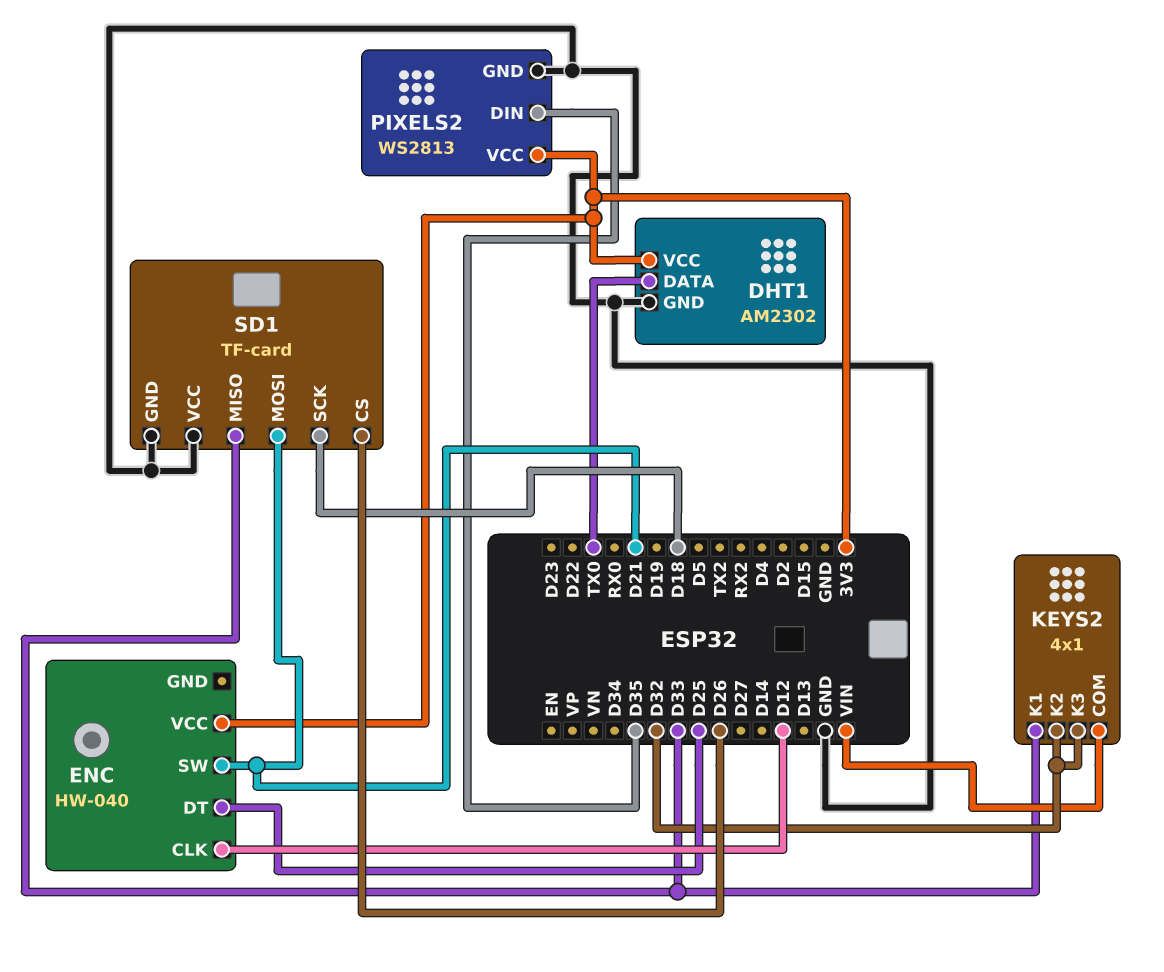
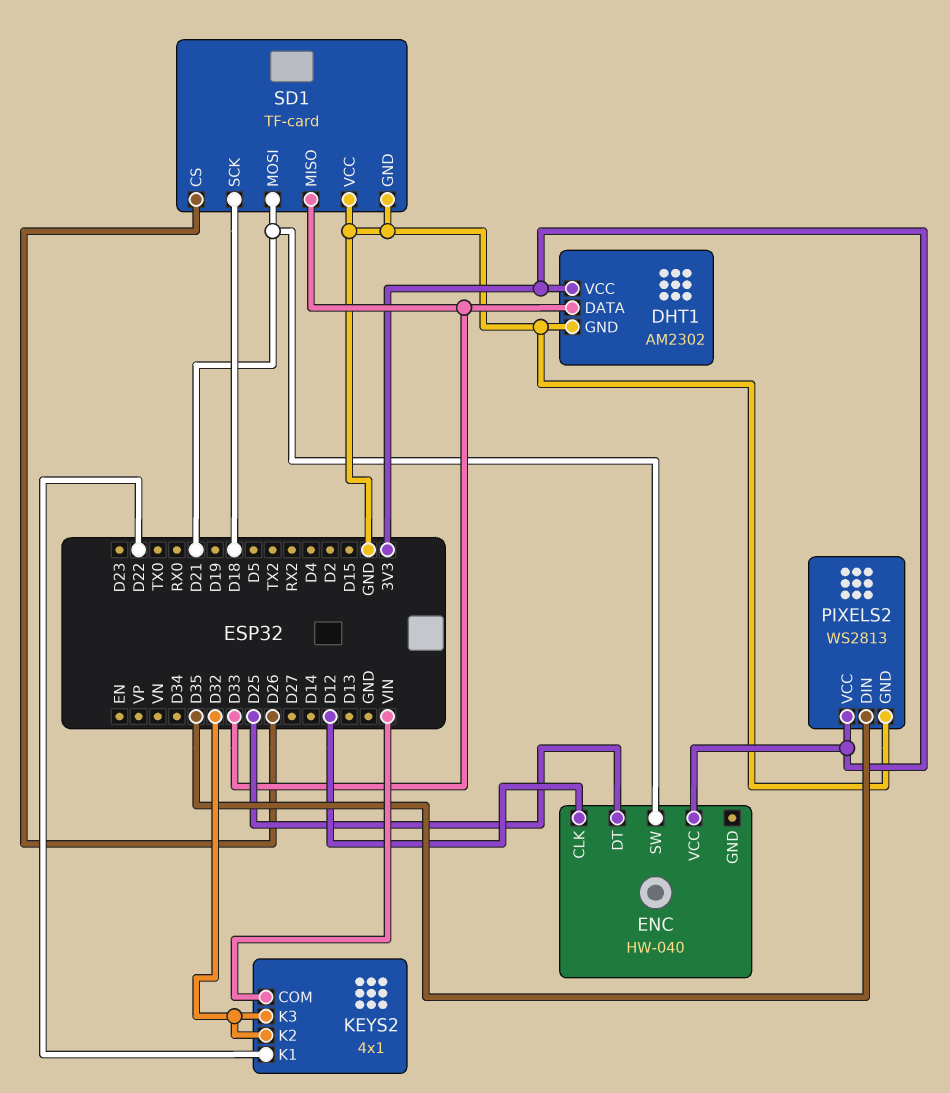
DHT1 pin DATA: TX0 -> D33
KEYS2 pin K1: D33 -> D22

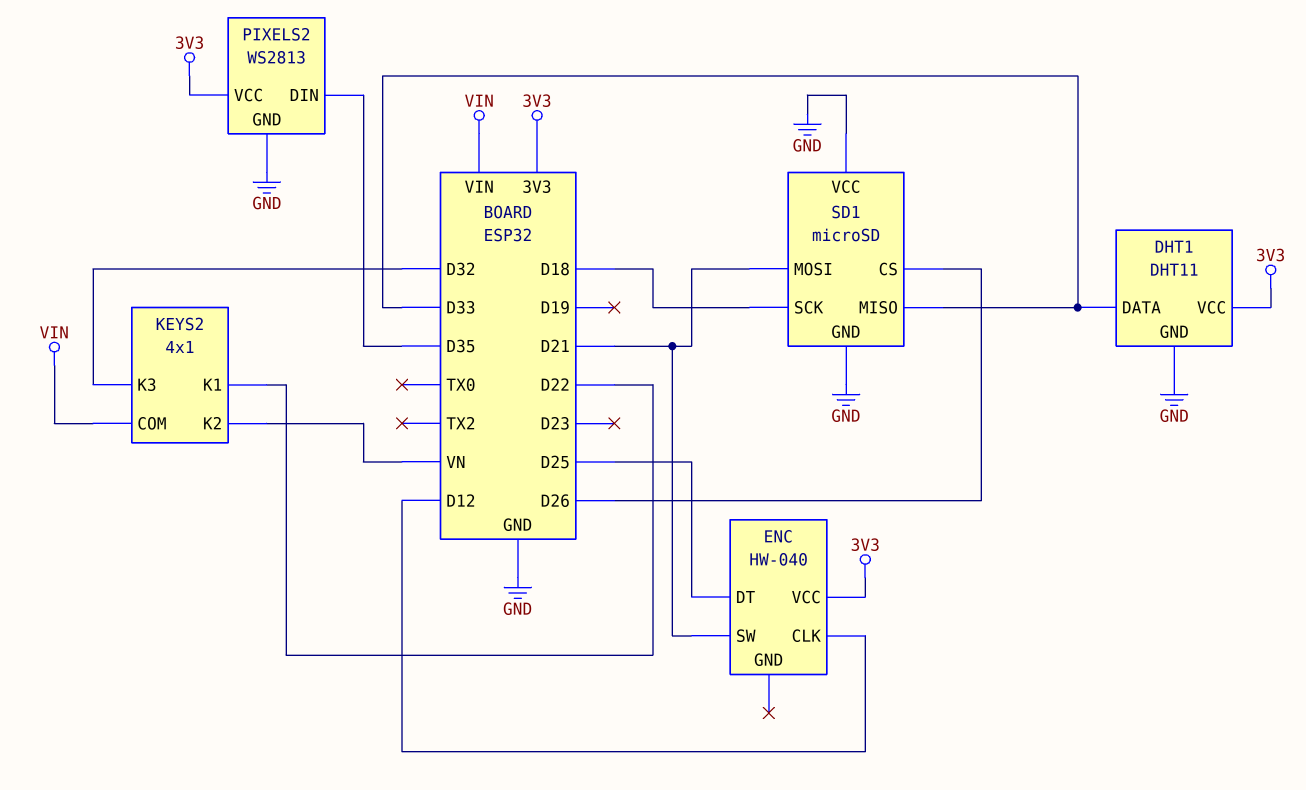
DHT1: AM2302 -> DHT11
KEYS2 pin K2: D32 -> VN
SD1: TF-card -> microSD

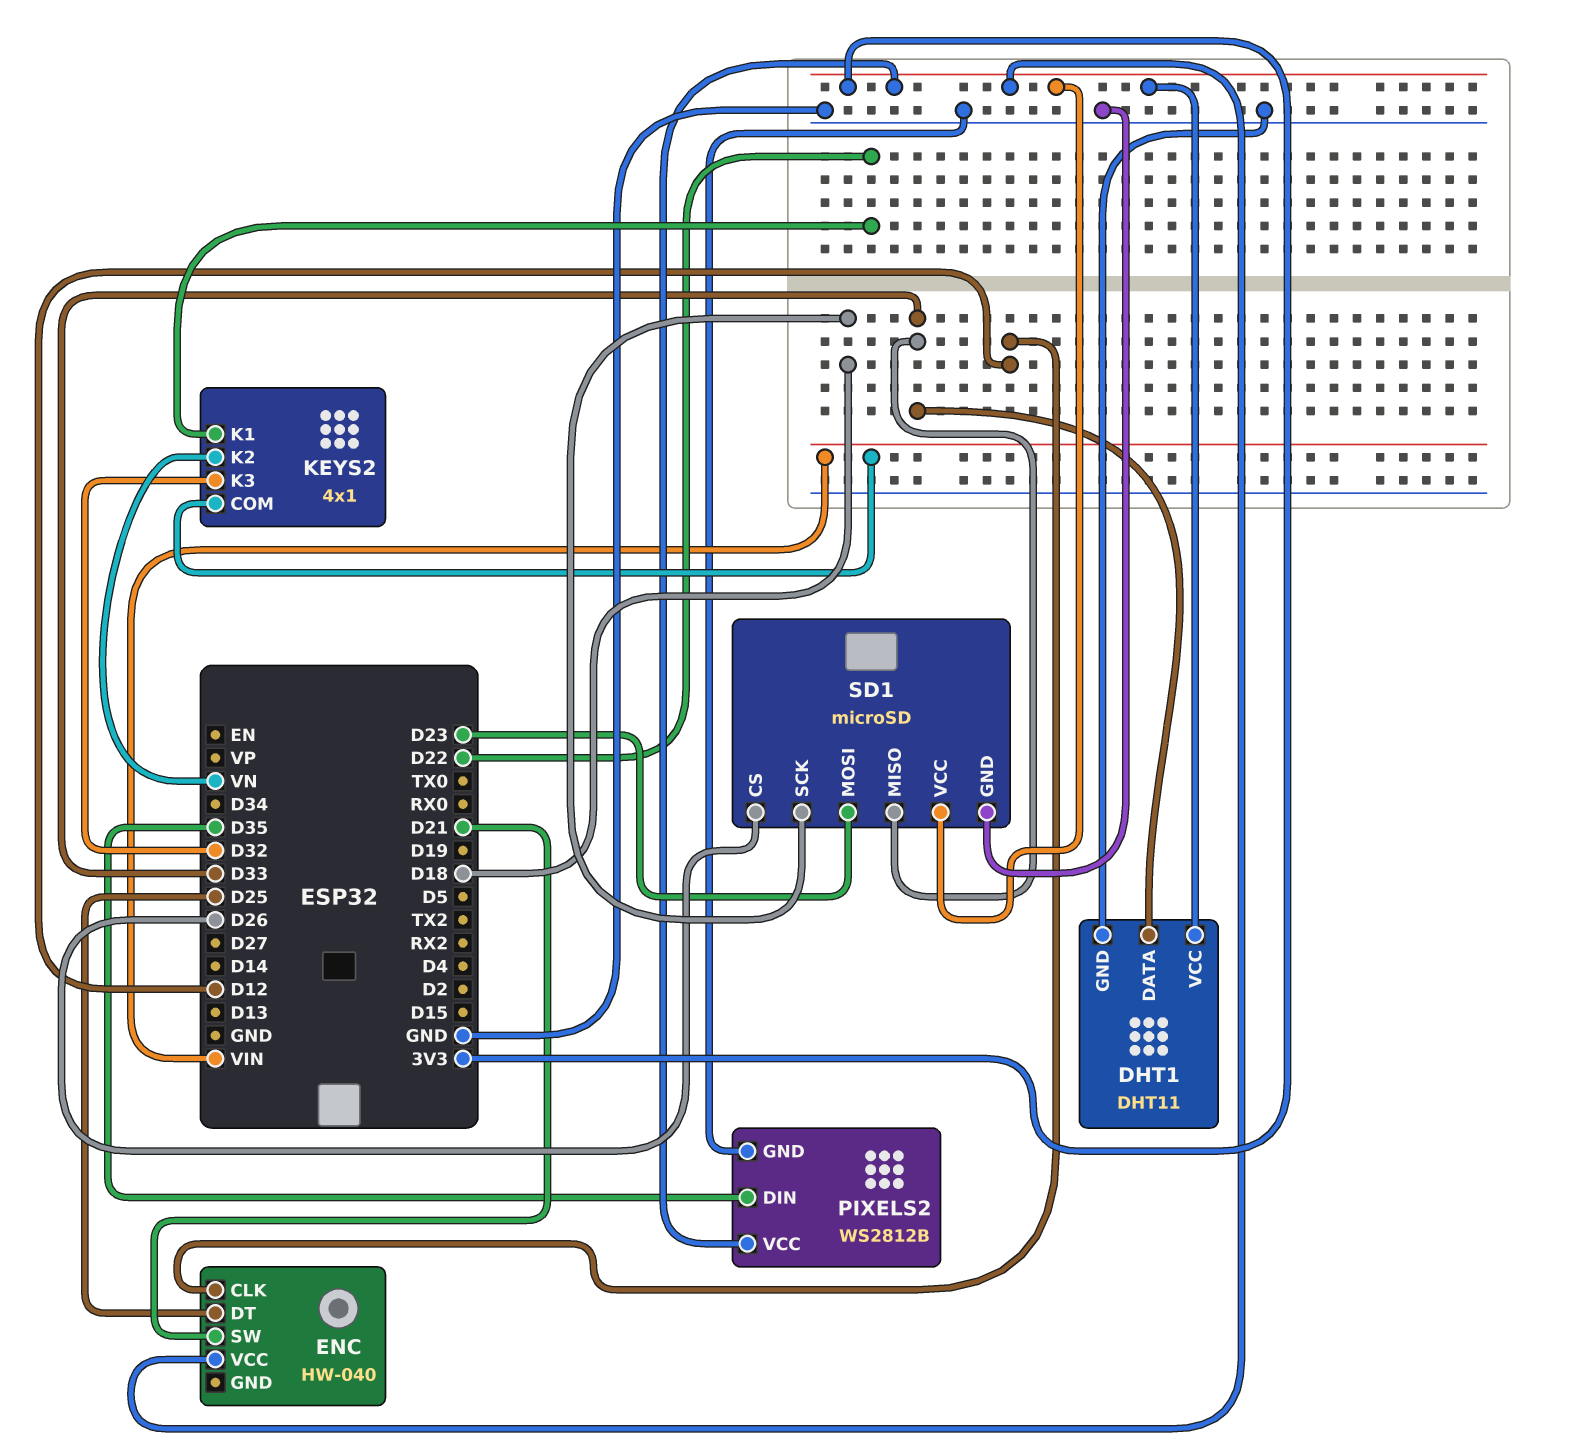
PIXELS2: WS2813 -> WS2812B
SD1 pin MOSI: D21 -> D23
SD1 pin VCC: GND -> 3V3

